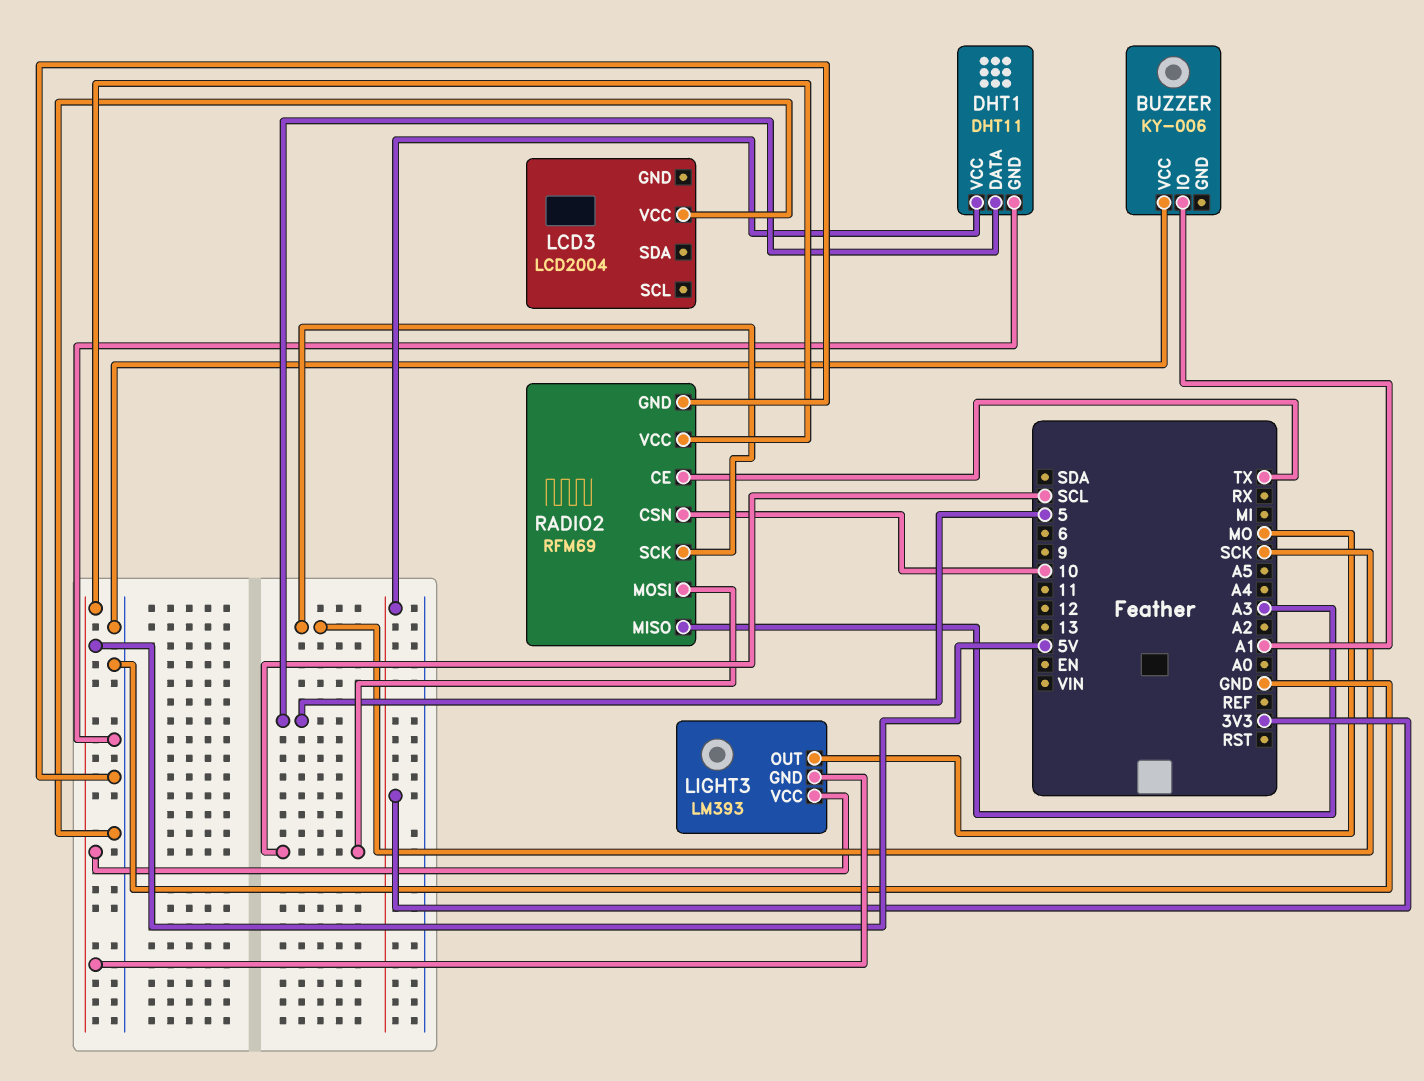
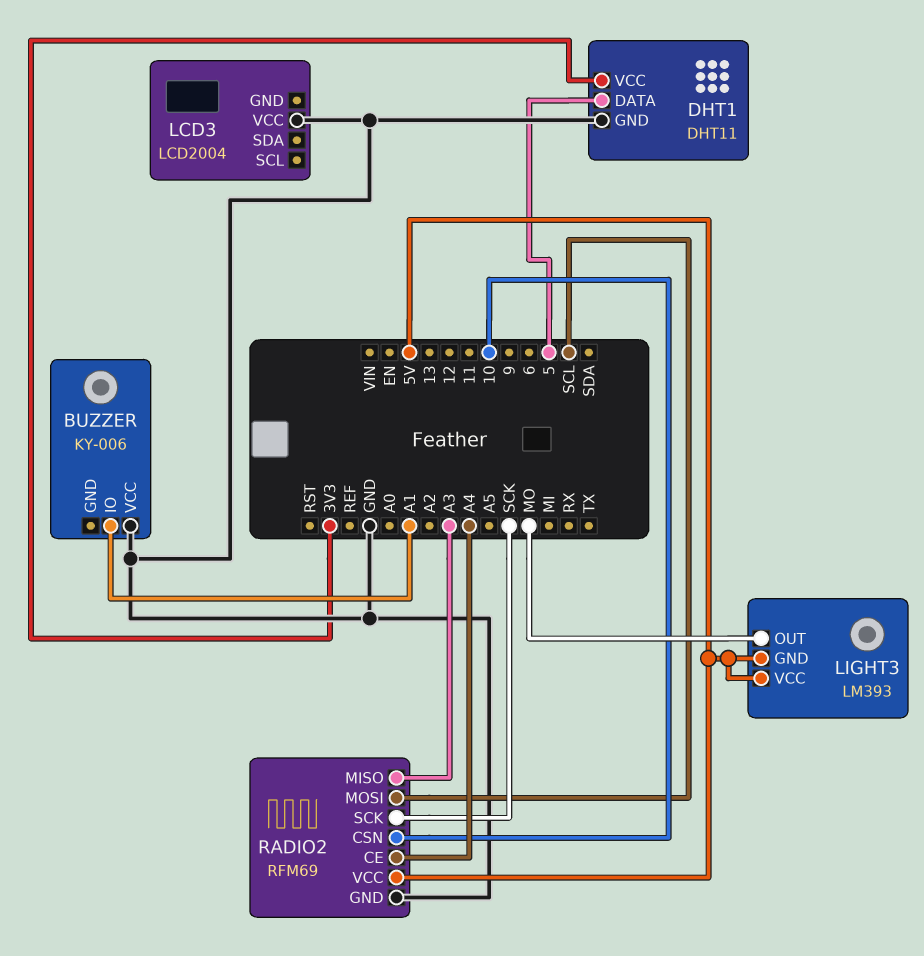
RADIO2 pin CE: TX -> A4

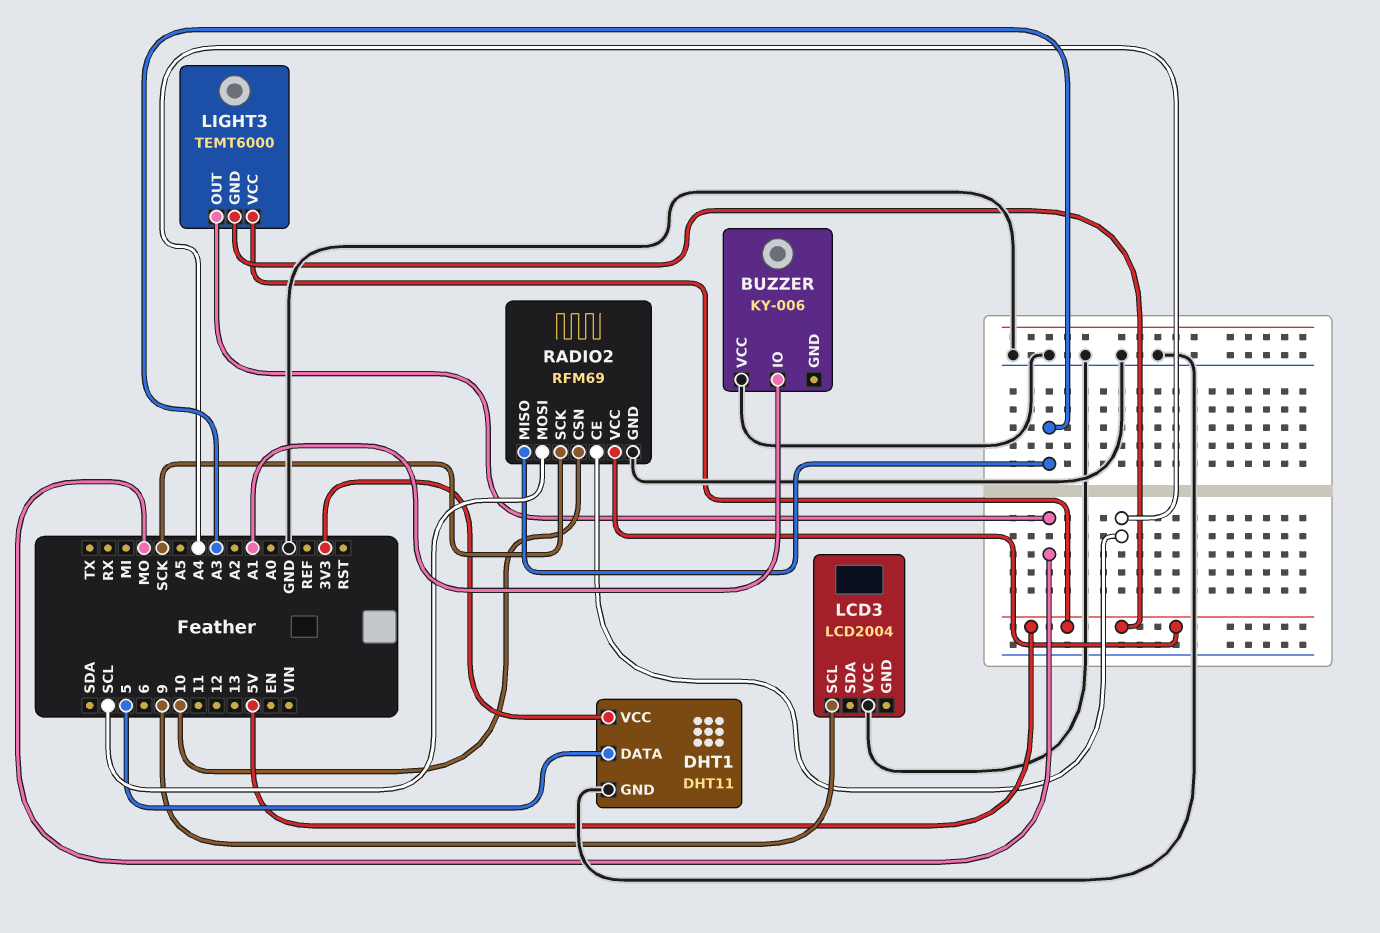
LCD3 pin SCL: none -> 9
LIGHT3: LM393 -> TEMT6000

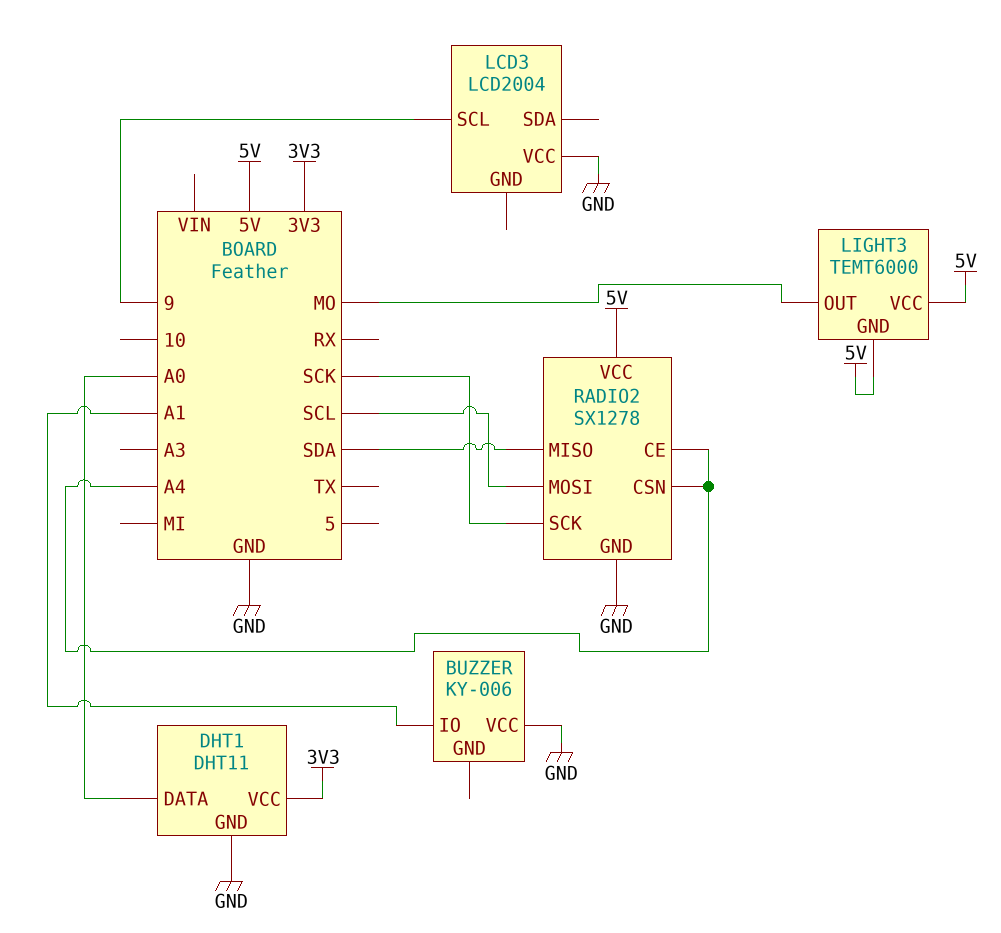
DHT1 pin DATA: 5 -> A0
RADIO2: RFM69 -> SX1278
RADIO2 pin CSN: 10 -> A4
RADIO2 pin MISO: A3 -> SDA

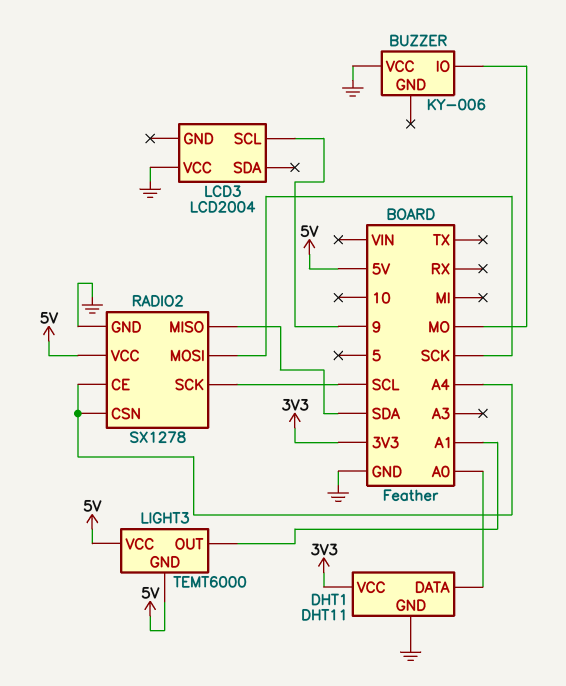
BUZZER pin IO: A1 -> MO
LIGHT3 pin OUT: MO -> A1
RADIO2 pin MOSI: SCL -> SCK
RADIO2 pin SCK: SCK -> SCL

